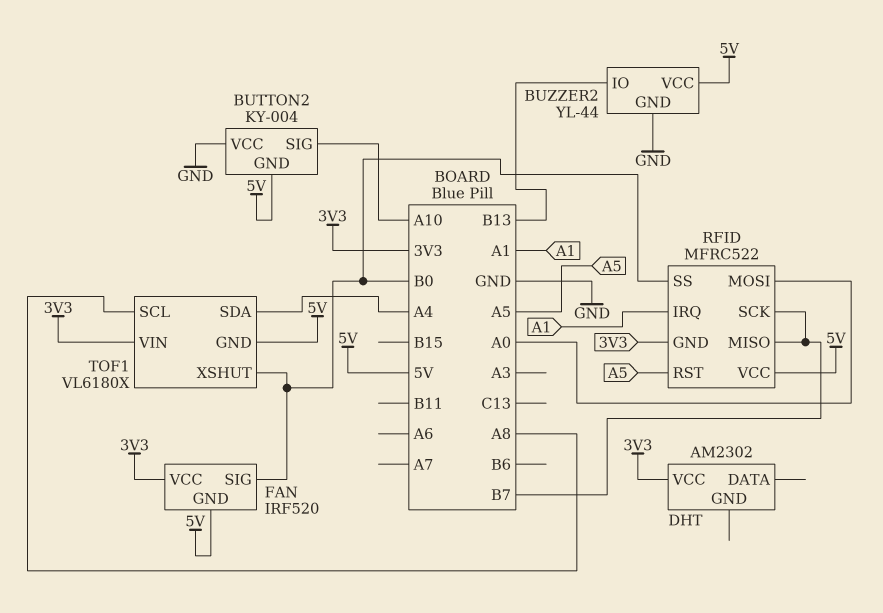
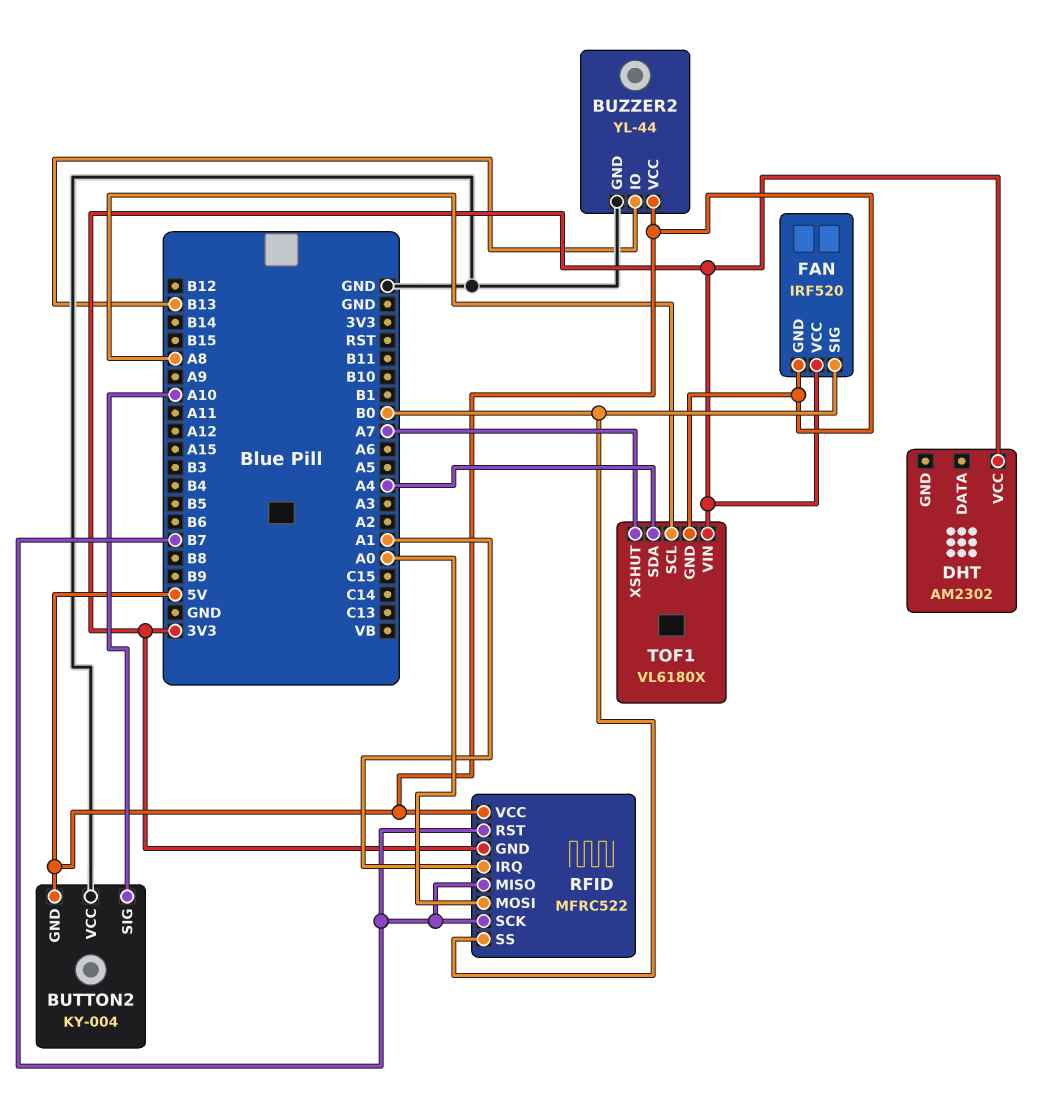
RFID pin RST: A5 -> B7
TOF1 pin XSHUT: B0 -> A7

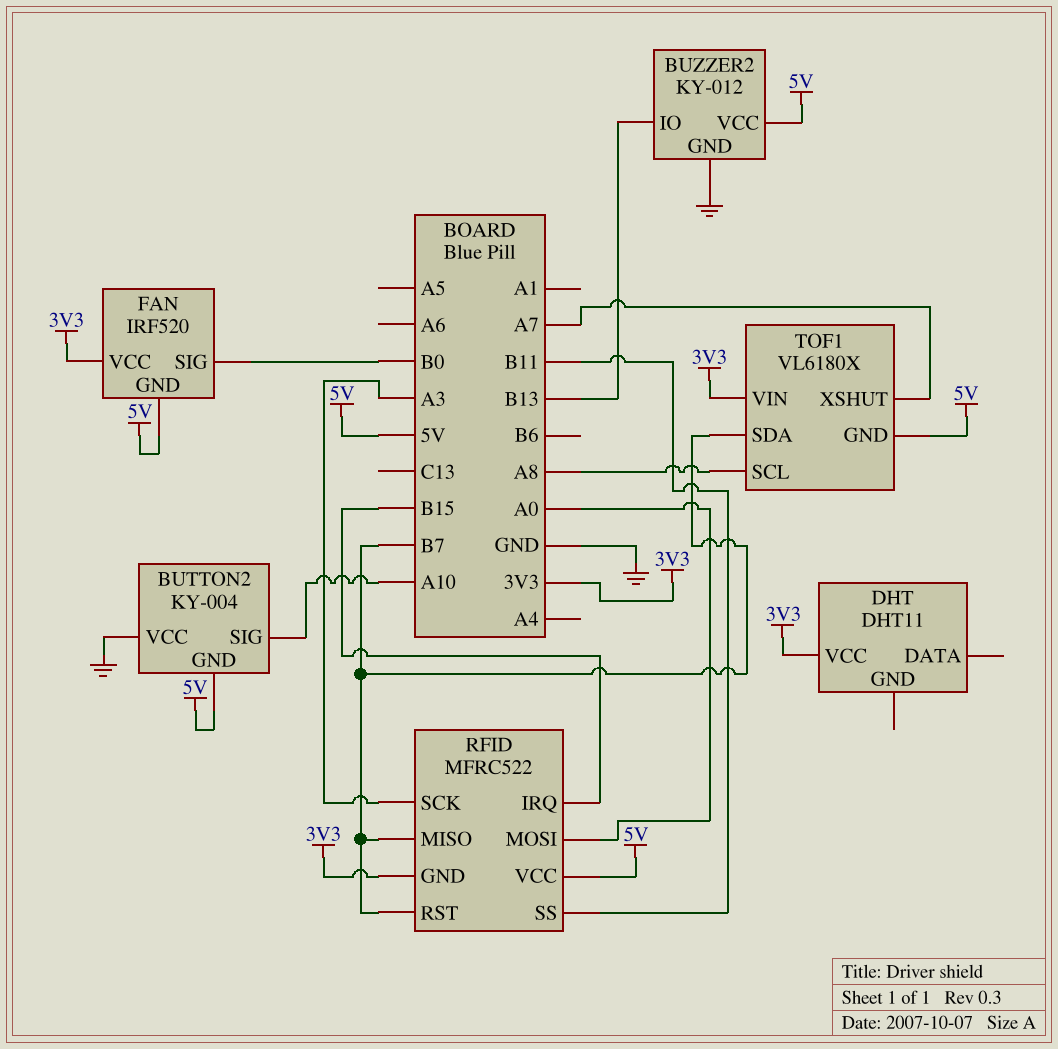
BUZZER2: YL-44 -> KY-012
DHT: AM2302 -> DHT11
RFID pin IRQ: A1 -> B15
RFID pin SCK: B7 -> A3
RFID pin SS: B0 -> B11
TOF1 pin SDA: A4 -> B7

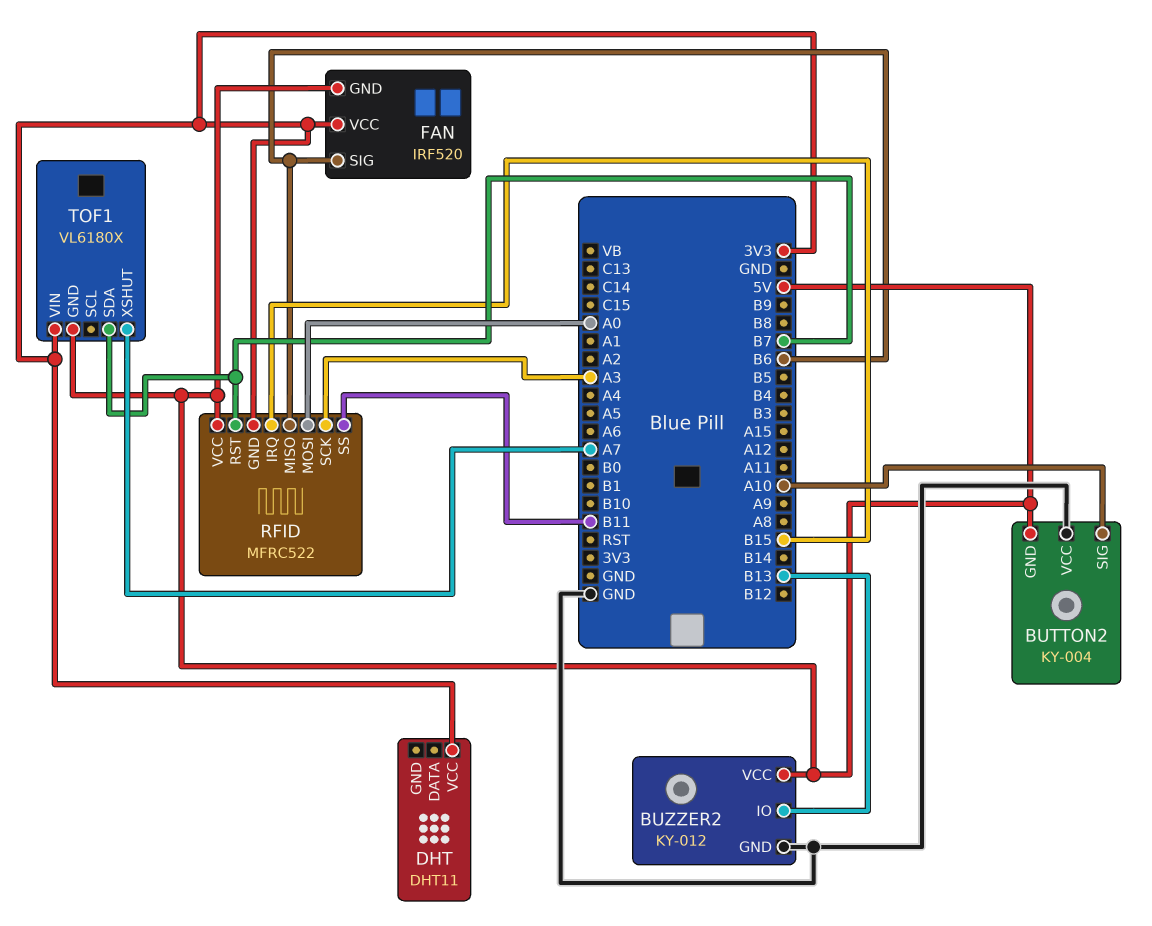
FAN pin SIG: B0 -> B6
RFID pin MISO: B7 -> B6
TOF1 pin SCL: A8 -> none

